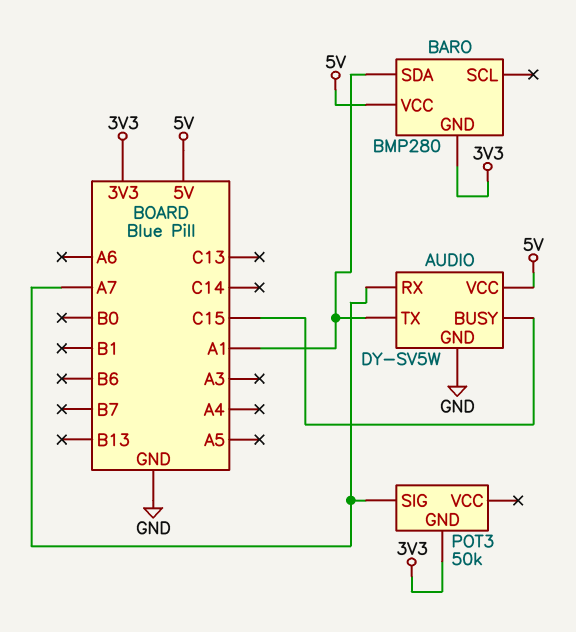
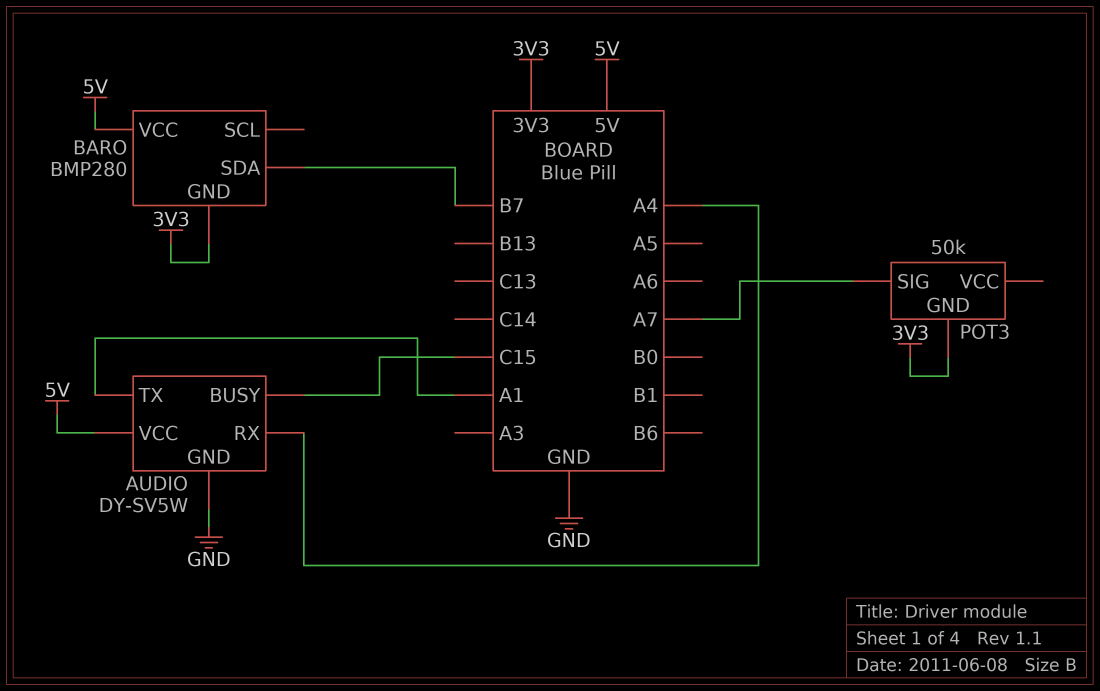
AUDIO pin RX: A7 -> A4
BARO pin SDA: A1 -> B7

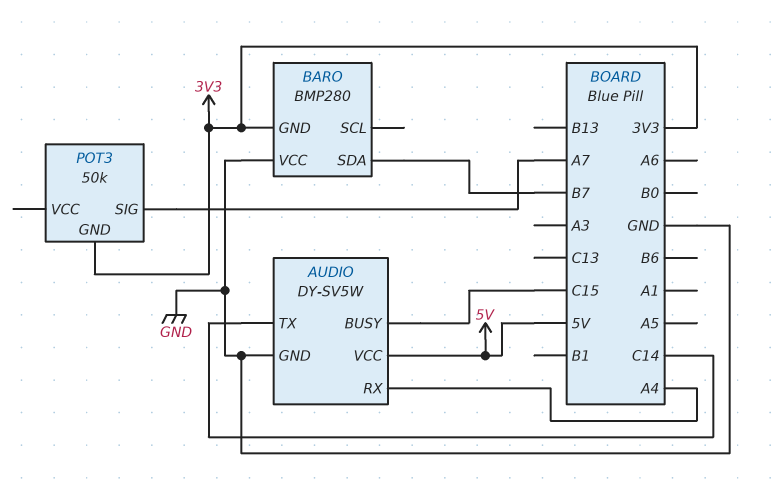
AUDIO pin TX: A1 -> C14
BARO pin VCC: 5V -> GND

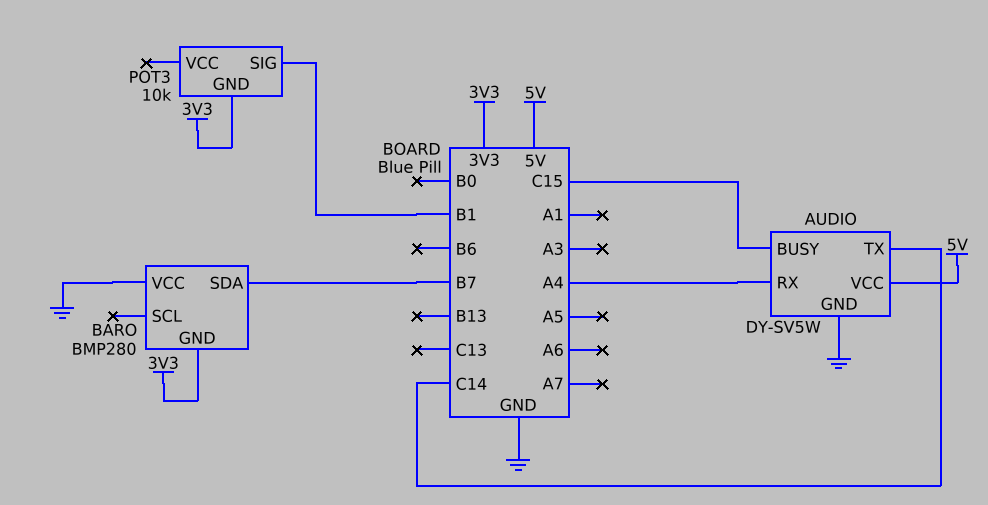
POT3: 50k -> 10k
POT3 pin SIG: A7 -> B1

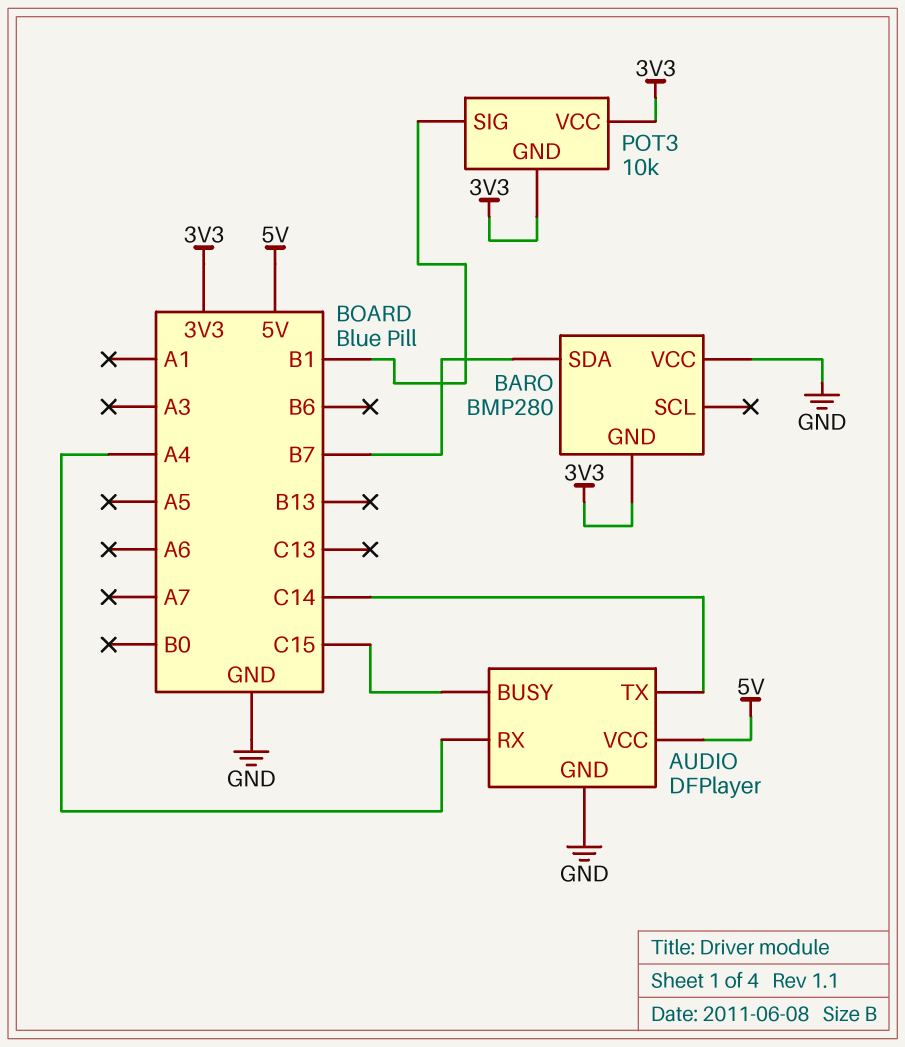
AUDIO: DY-SV5W -> DFPlayer
POT3 pin VCC: none -> 3V3

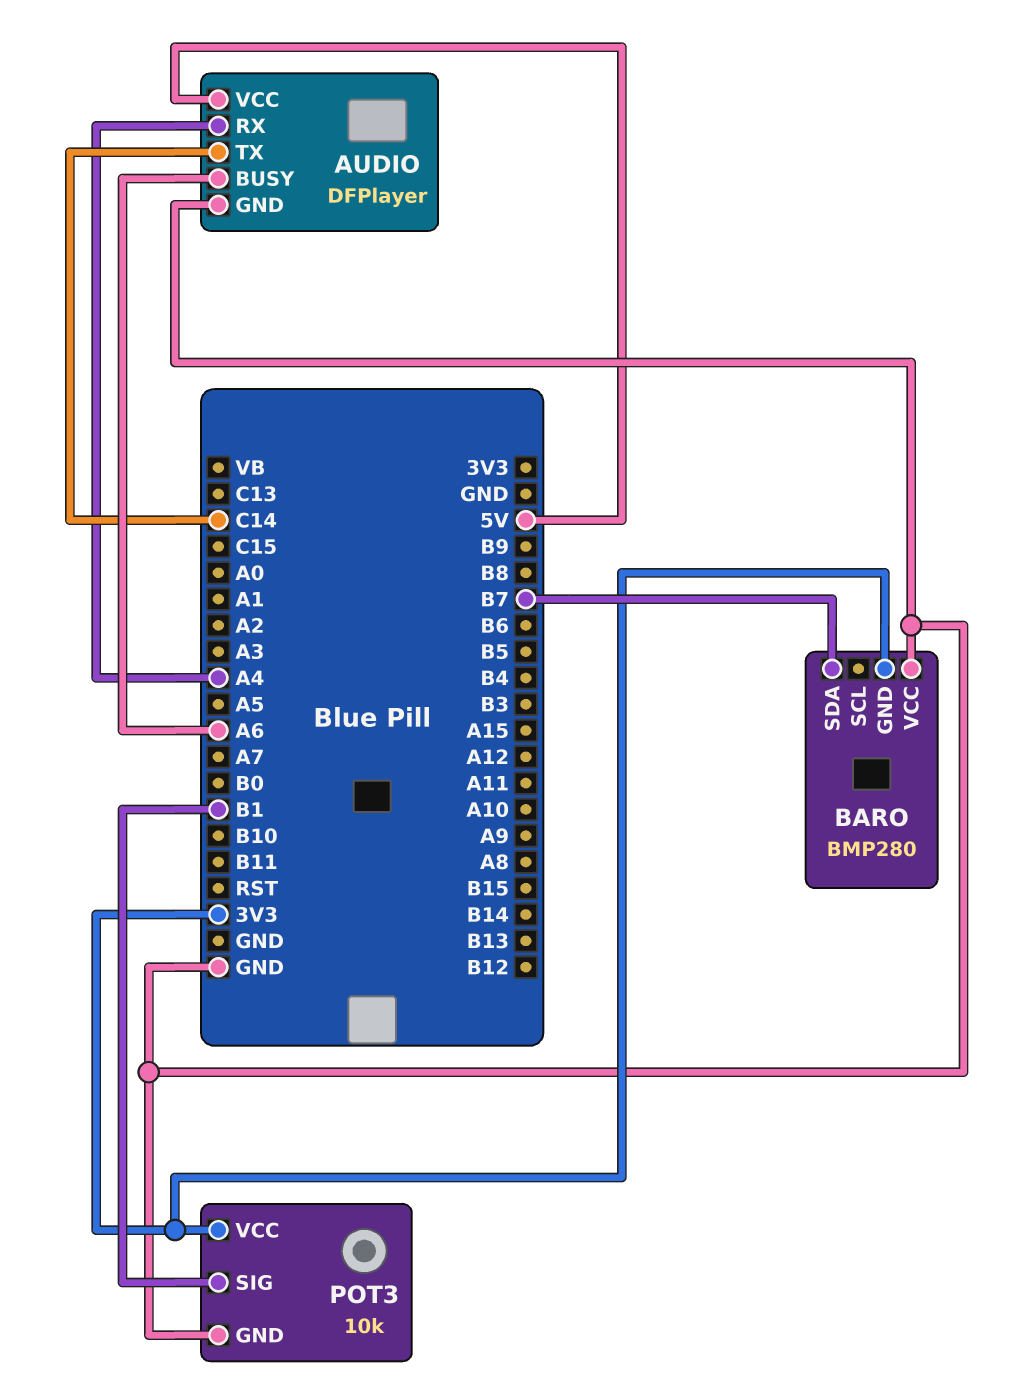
AUDIO pin BUSY: C15 -> A6
POT3 pin GND: 3V3 -> GND

